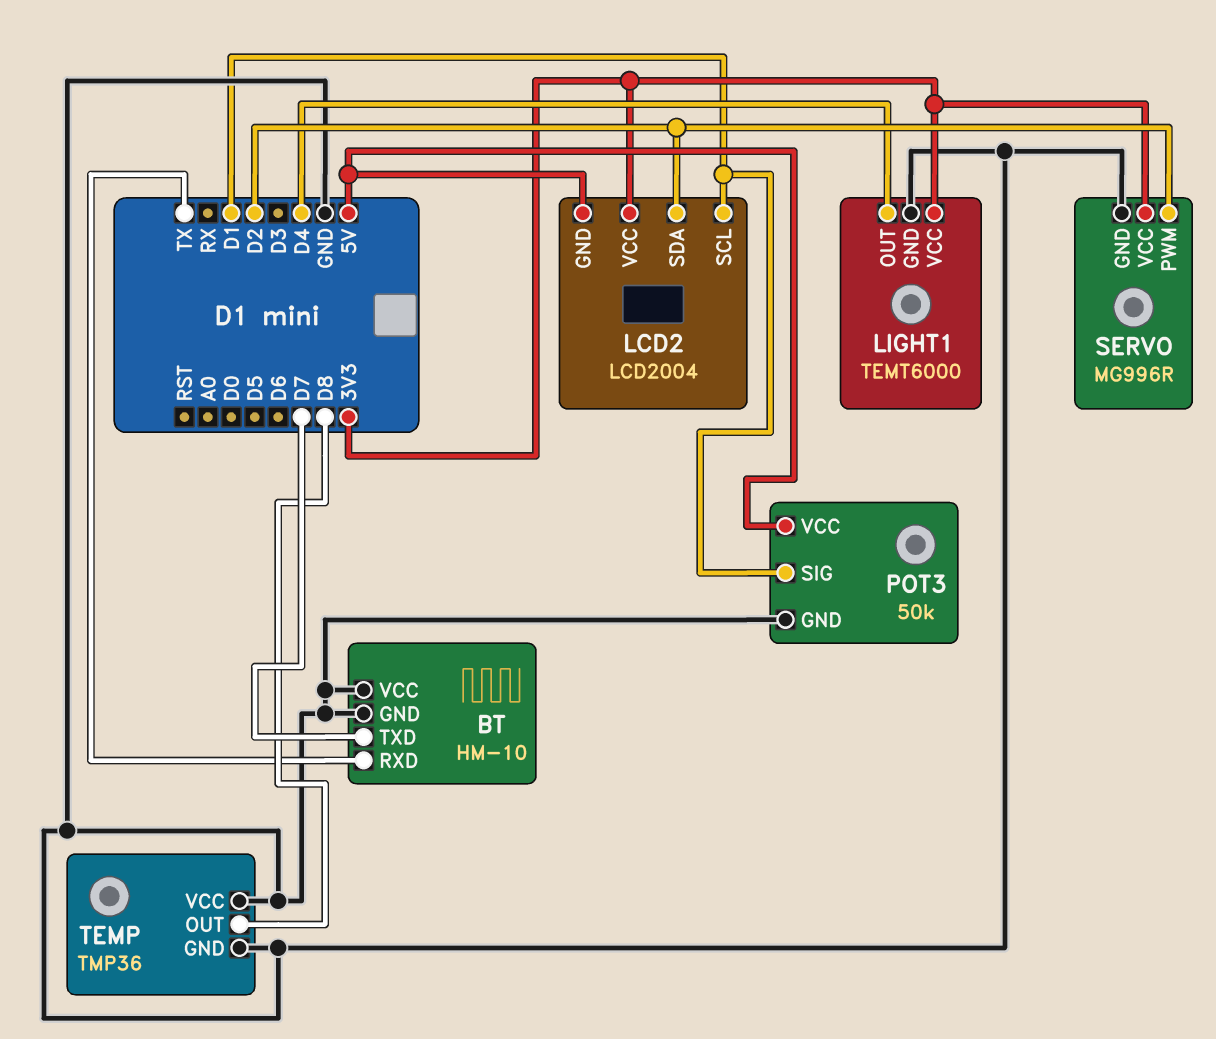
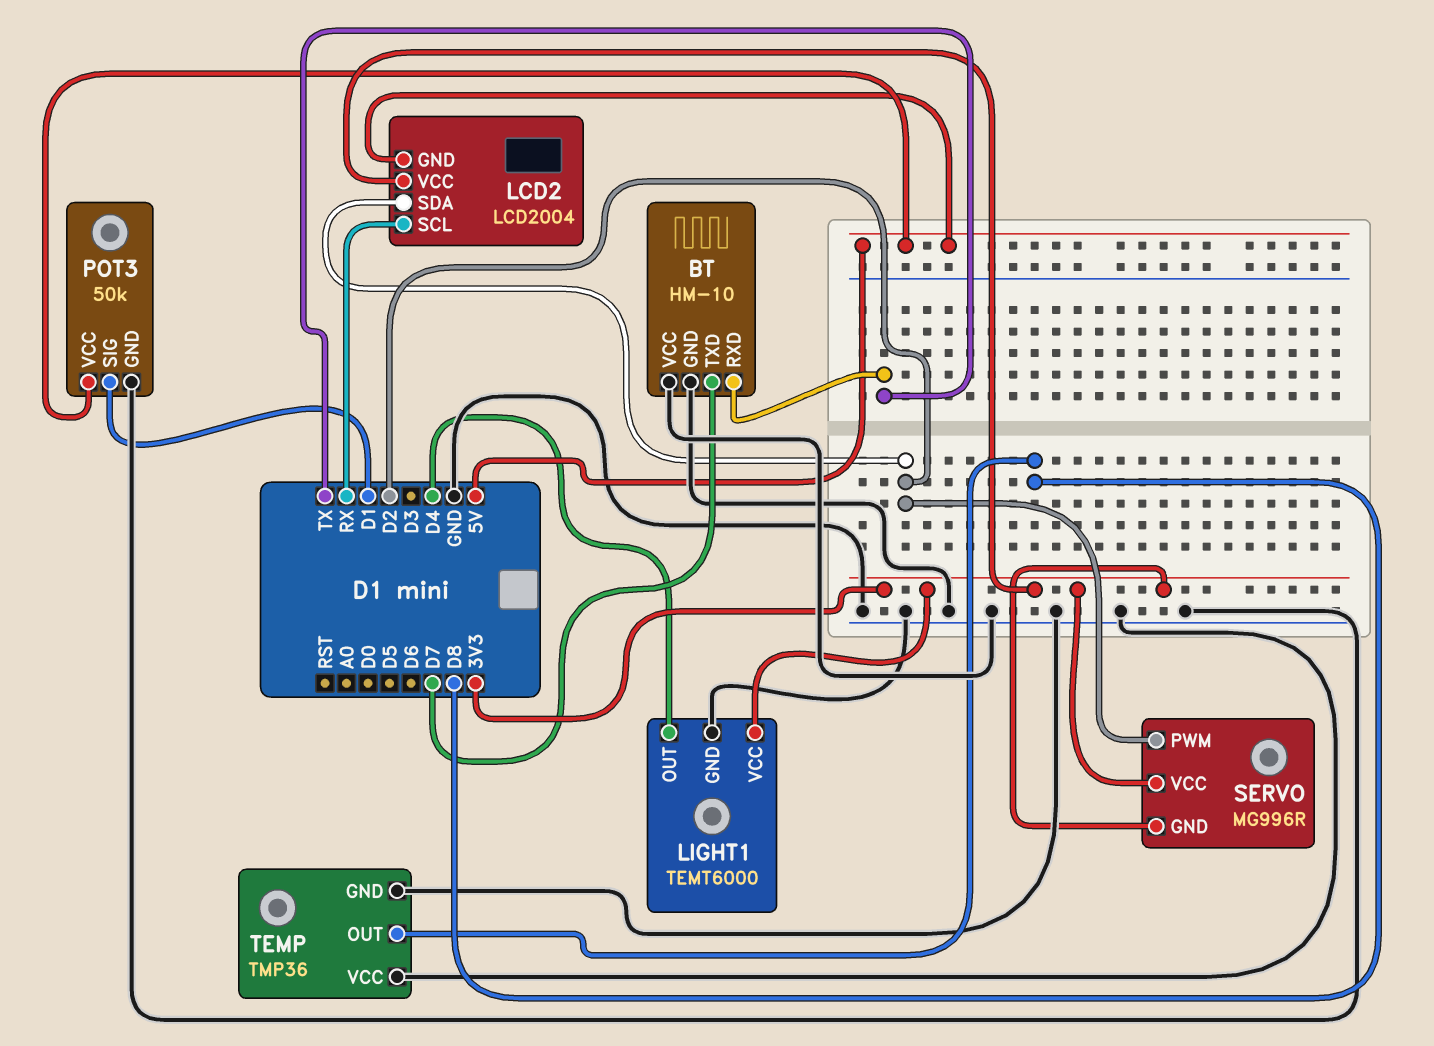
LCD2 pin SCL: D1 -> RX
SERVO pin GND: GND -> 3V3

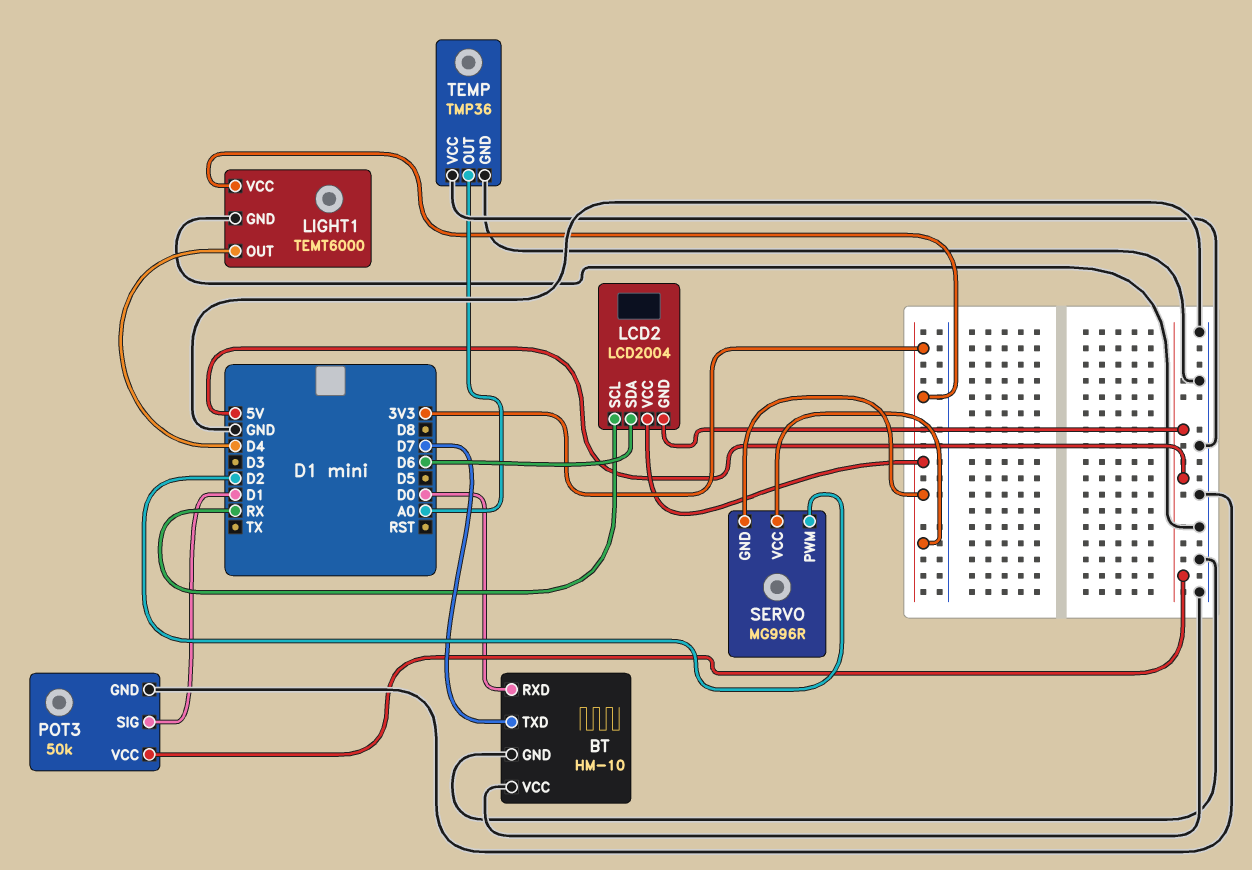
BT pin RXD: TX -> D0
LCD2 pin SDA: D2 -> D6
TEMP pin OUT: D8 -> A0

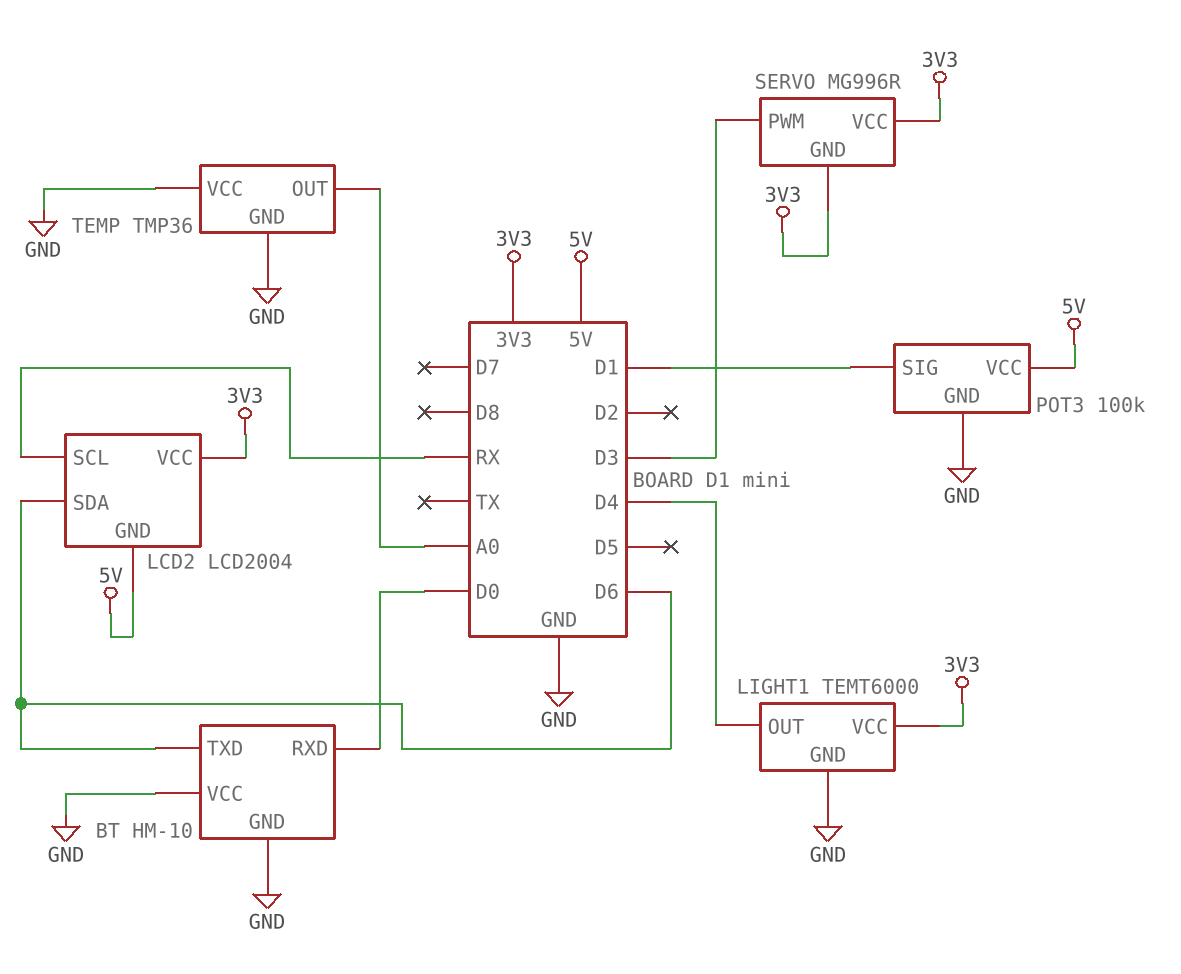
BT pin TXD: D7 -> D6
POT3: 50k -> 100k
SERVO pin PWM: D2 -> D3

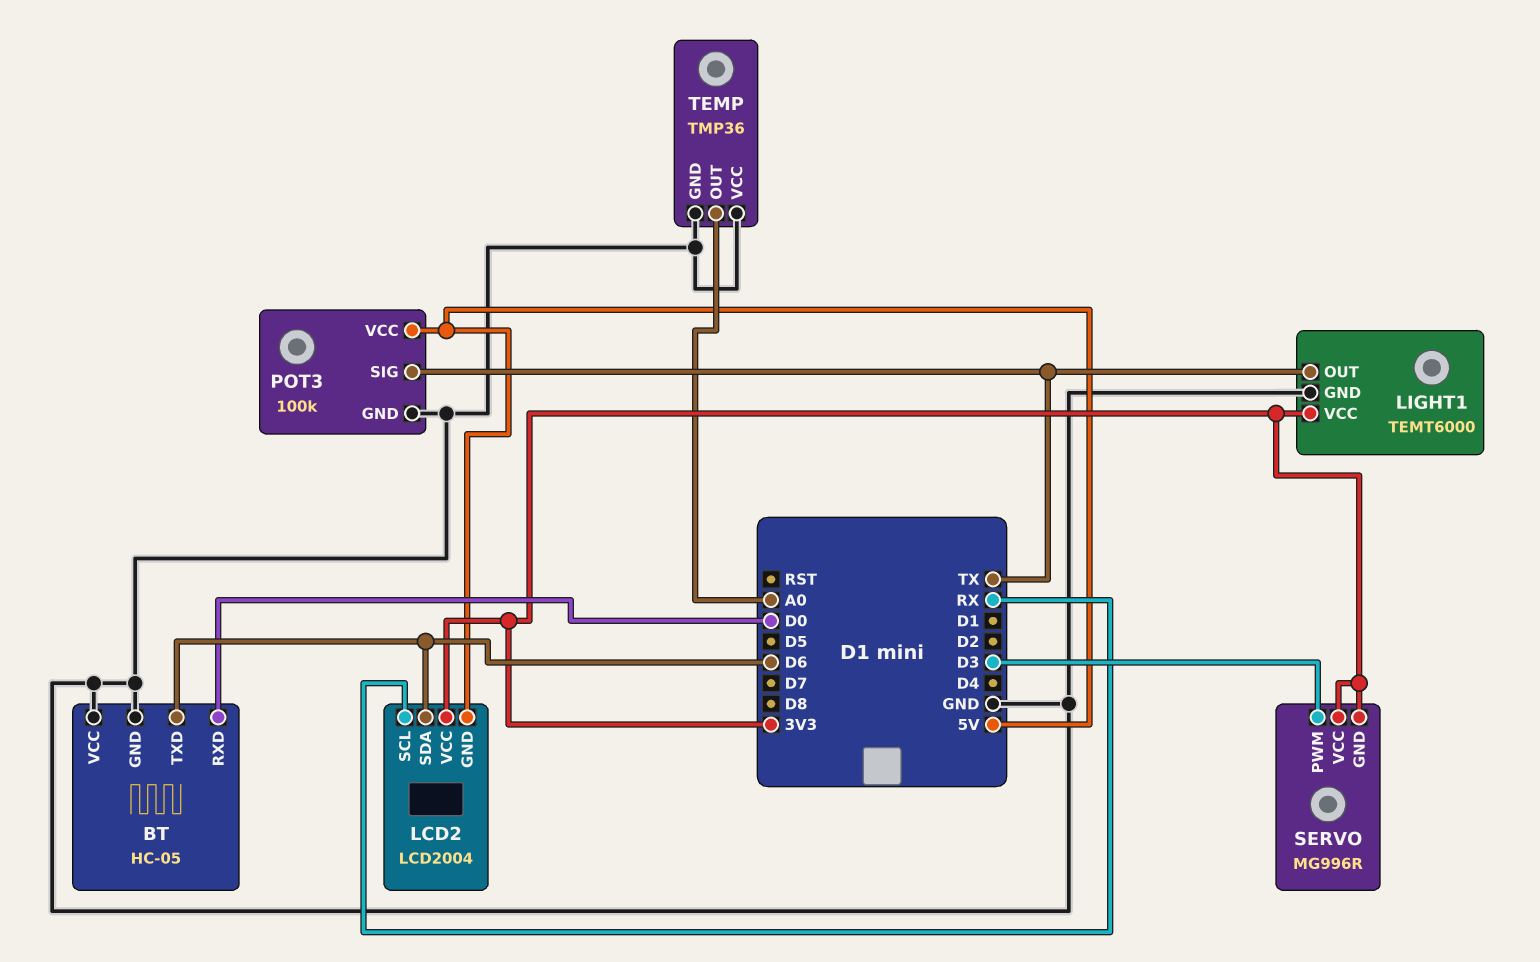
BT: HM-10 -> HC-05
LIGHT1 pin OUT: D4 -> TX
POT3 pin SIG: D1 -> TX

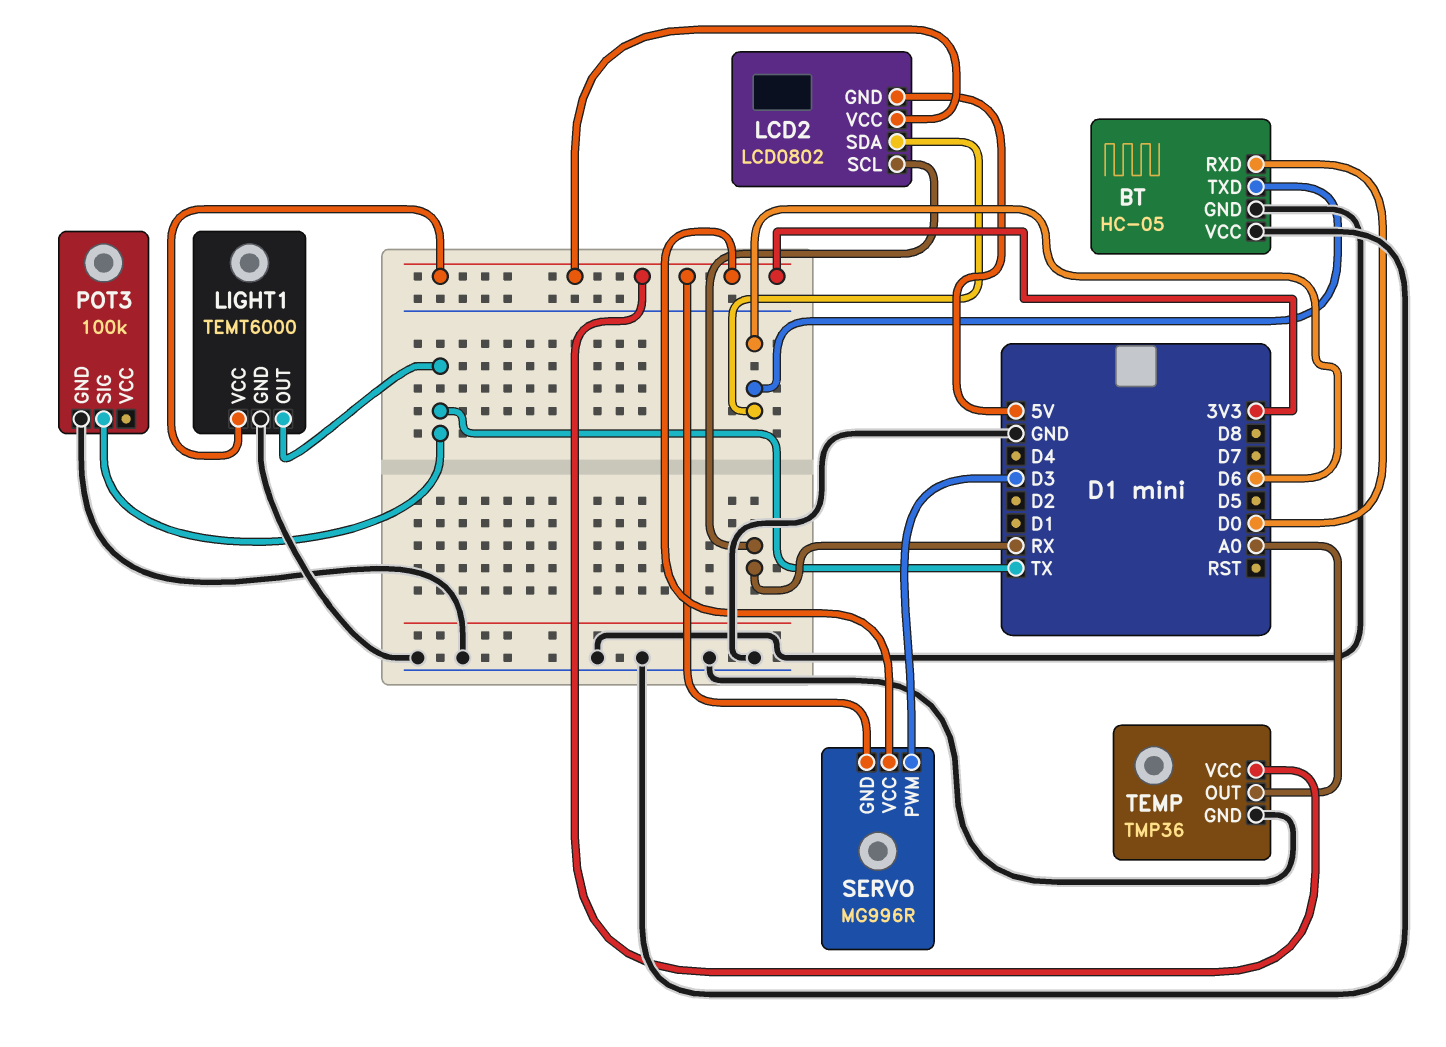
LCD2: LCD2004 -> LCD0802
POT3 pin VCC: 5V -> none
TEMP pin VCC: GND -> 3V3

